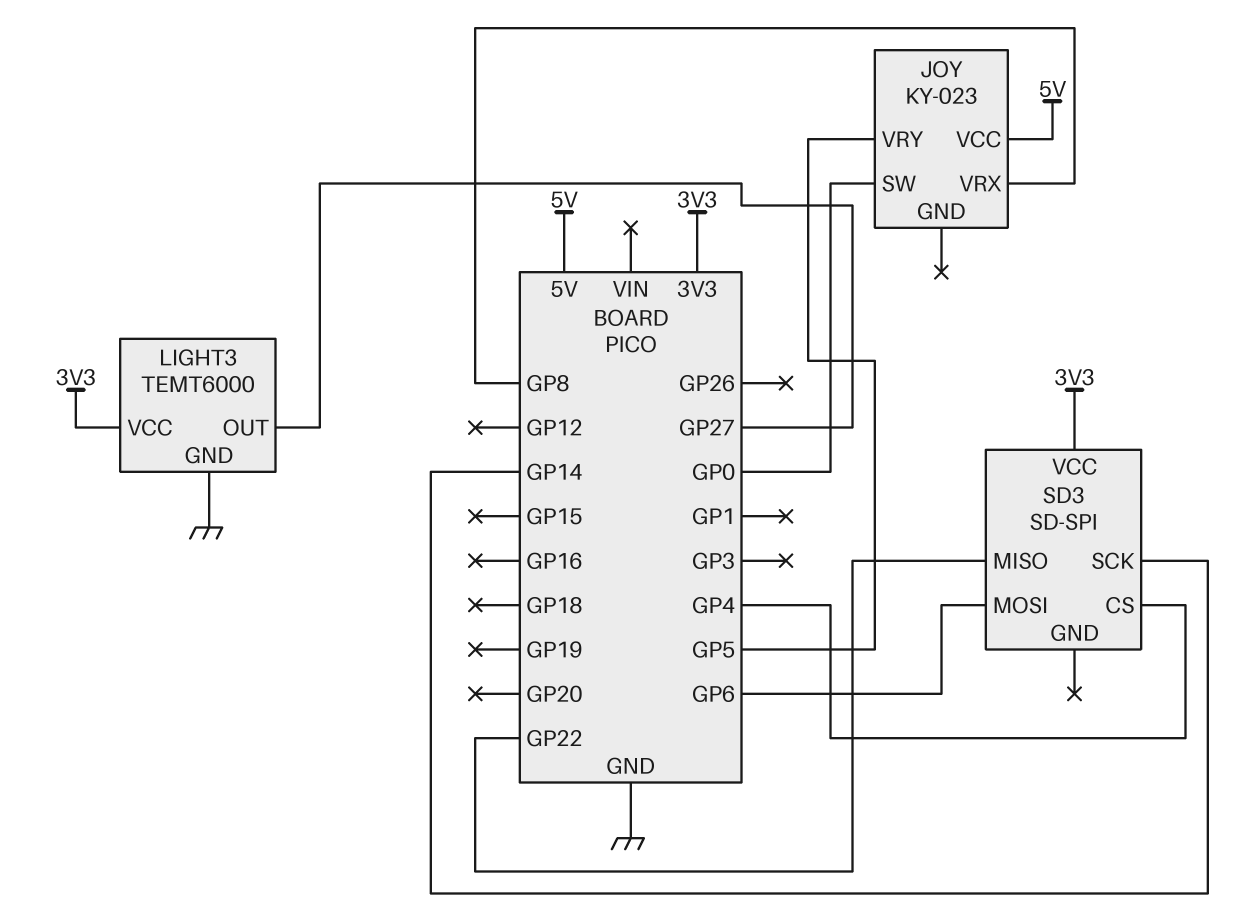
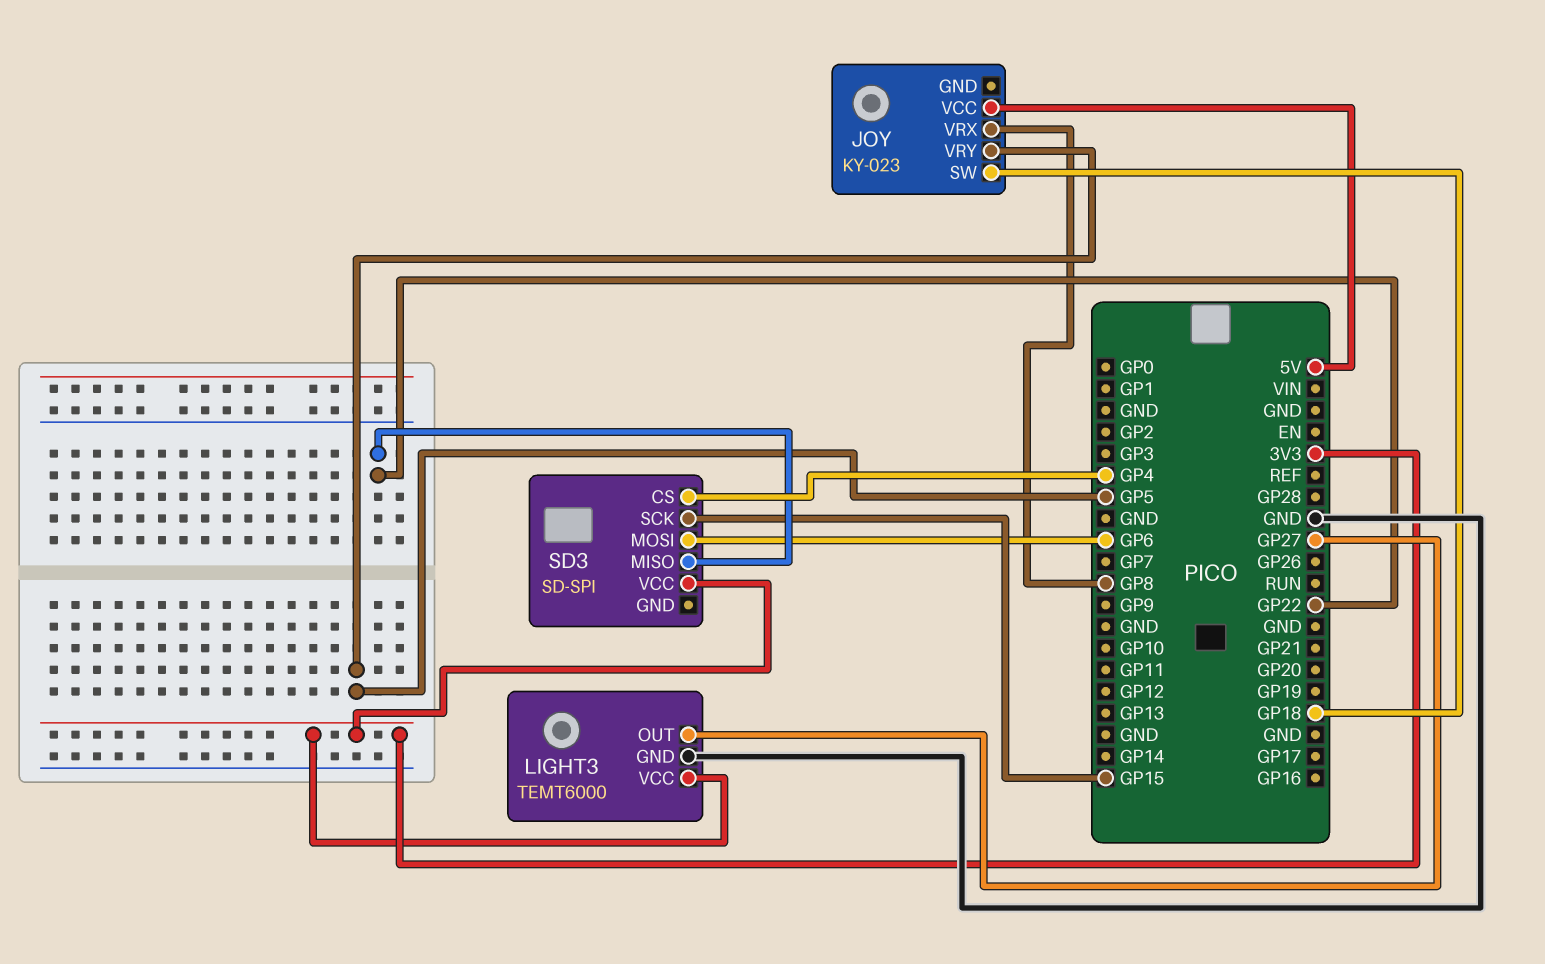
JOY pin SW: GP0 -> GP18
SD3 pin SCK: GP14 -> GP15

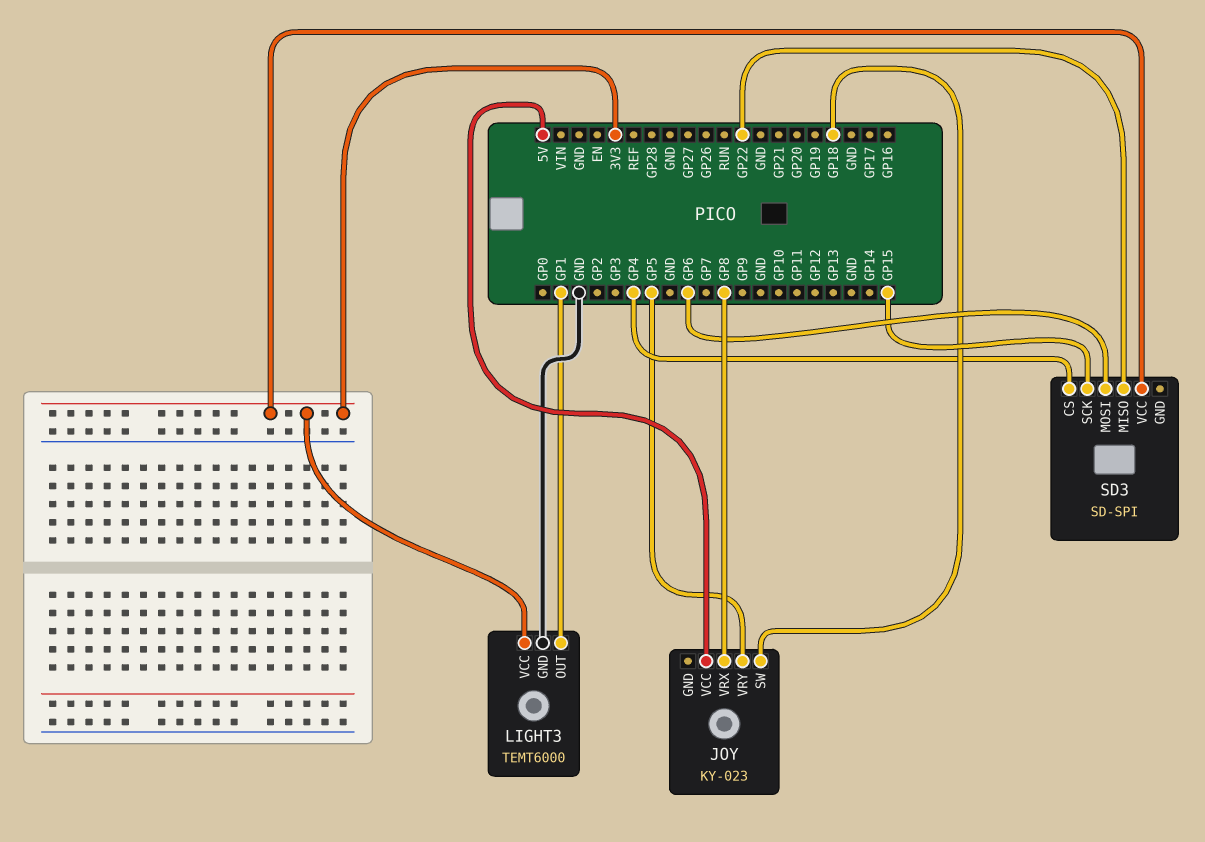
LIGHT3 pin OUT: GP27 -> GP1

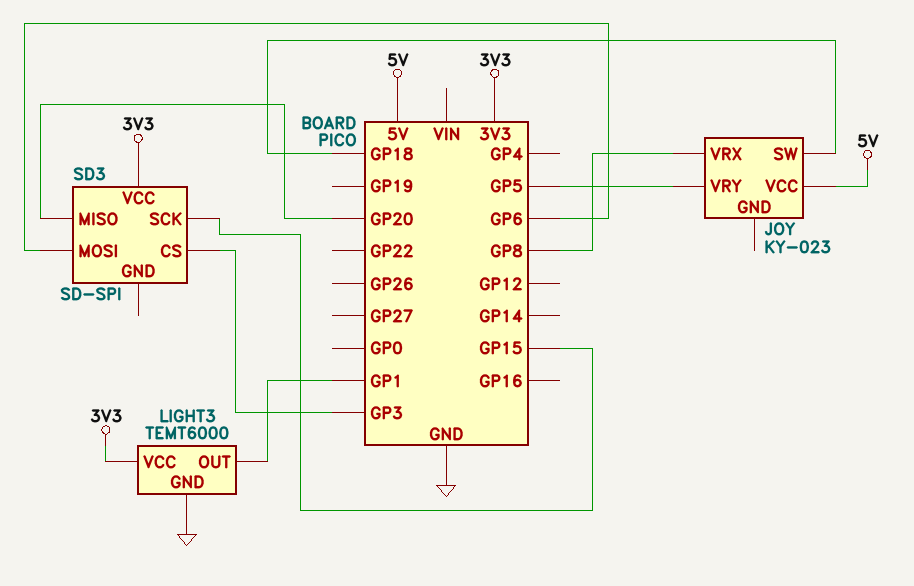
SD3 pin CS: GP4 -> GP3
SD3 pin MISO: GP22 -> GP20

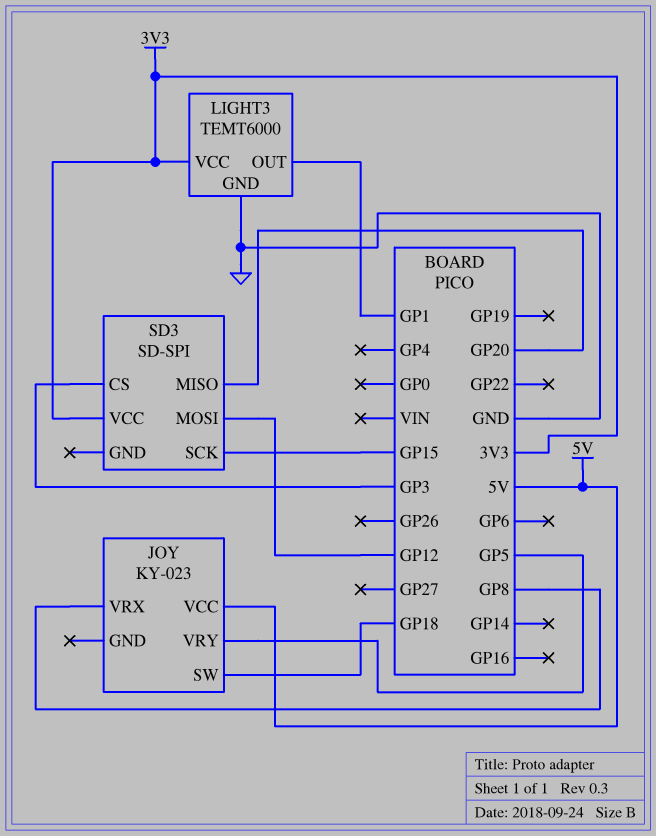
SD3 pin MOSI: GP6 -> GP12

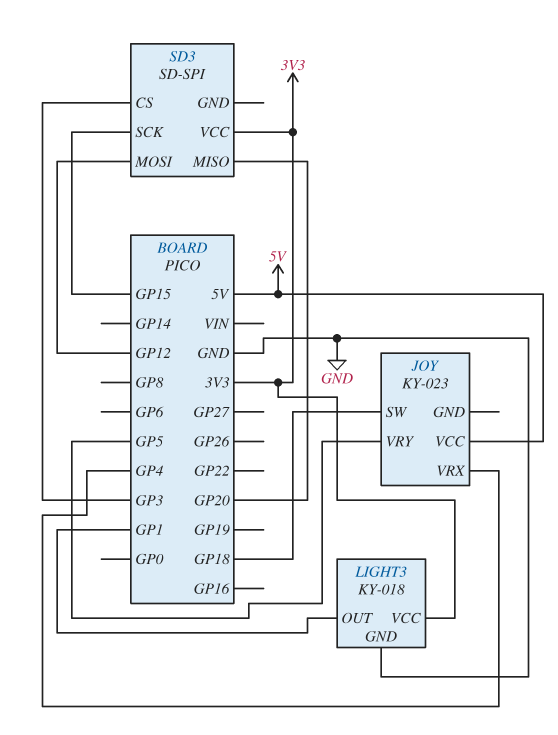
JOY pin VRX: GP8 -> GP4
LIGHT3: TEMT6000 -> KY-018

